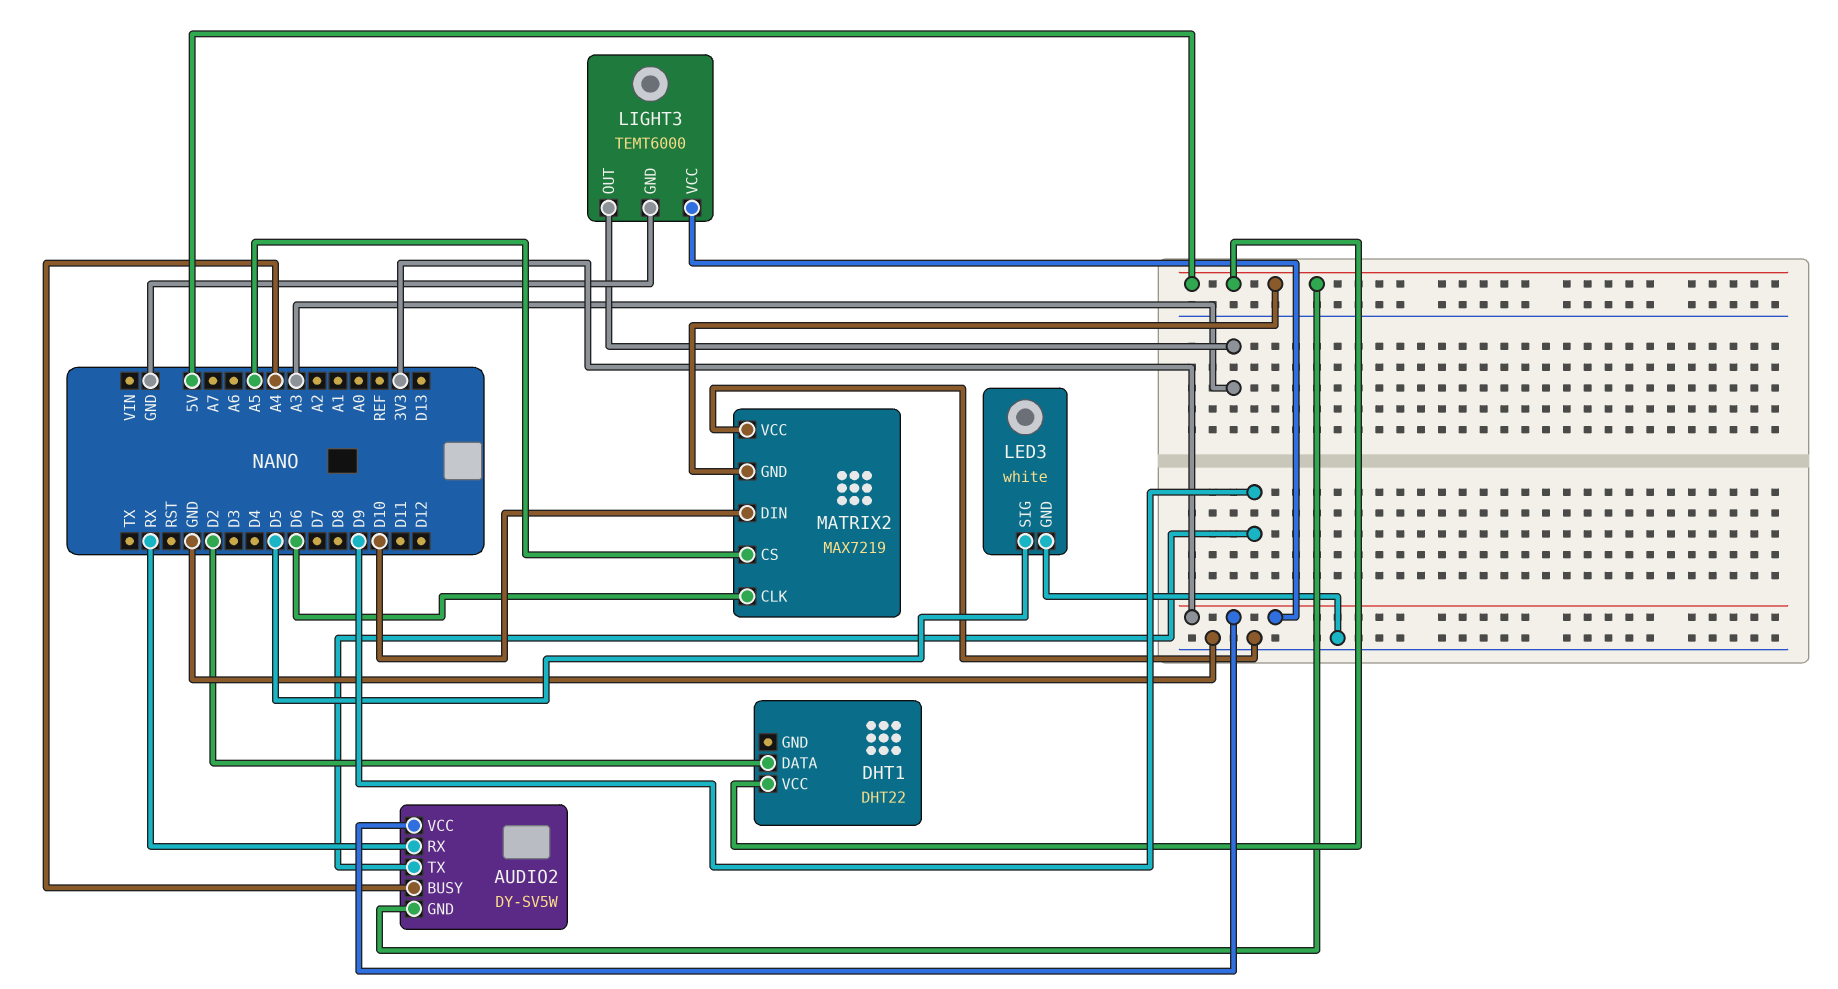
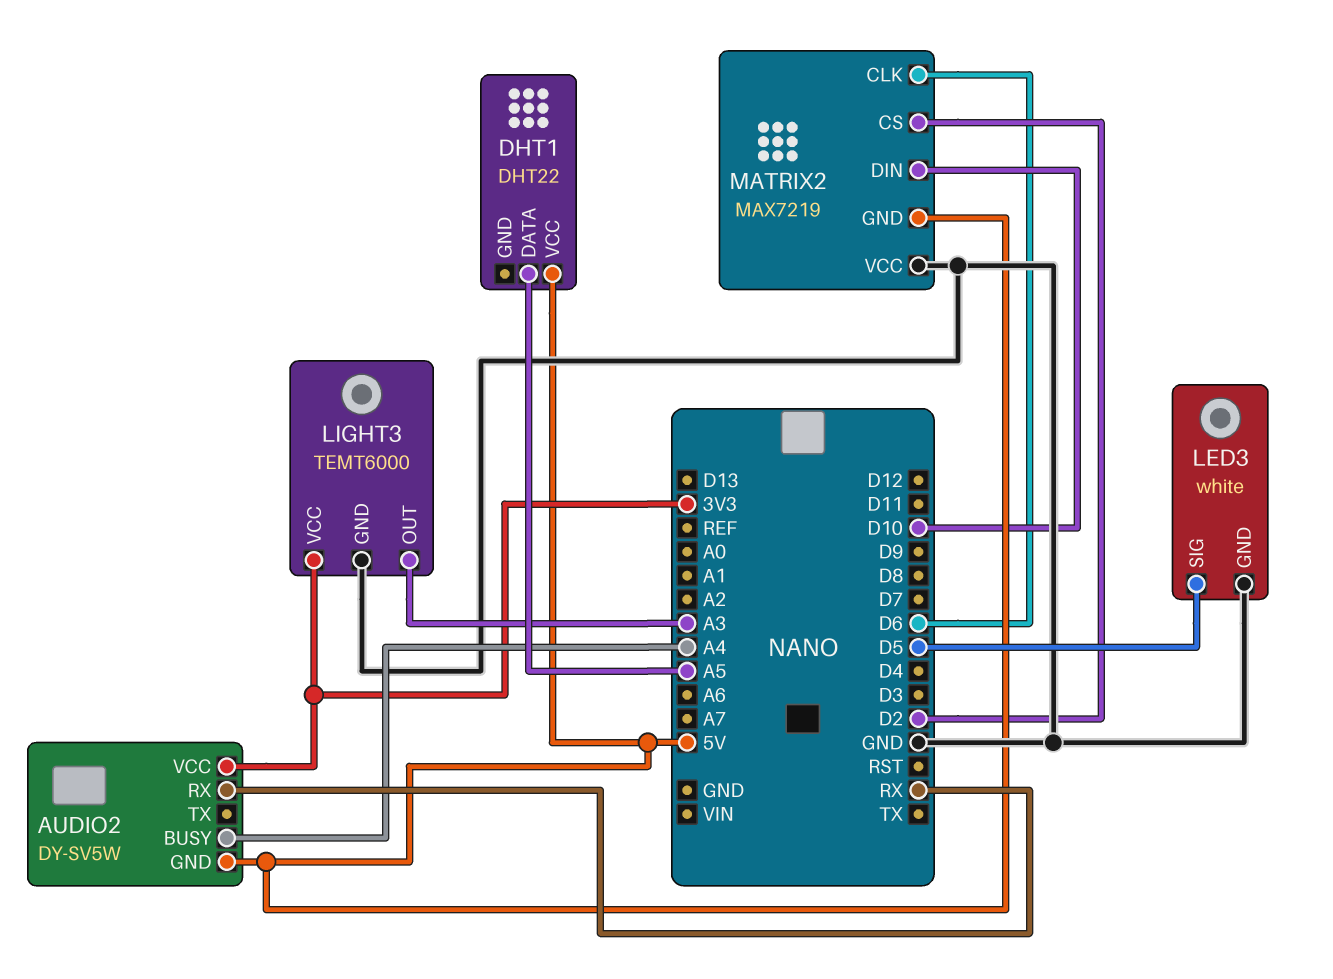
AUDIO2 pin TX: D9 -> none
DHT1 pin DATA: D2 -> A5
MATRIX2 pin CS: A5 -> D2

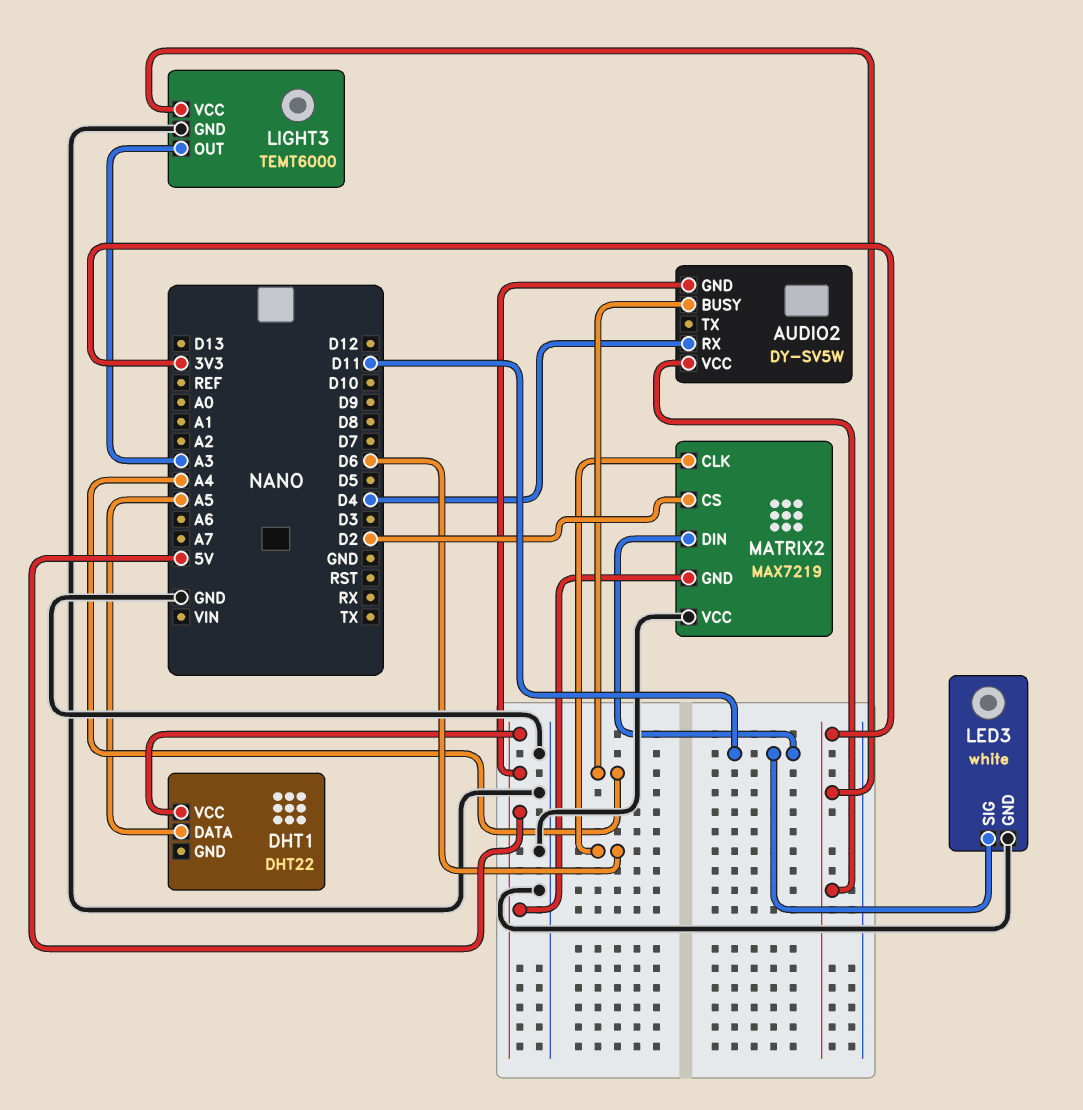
AUDIO2 pin RX: RX -> D4
LED3 pin SIG: D5 -> D11
MATRIX2 pin DIN: D10 -> D11

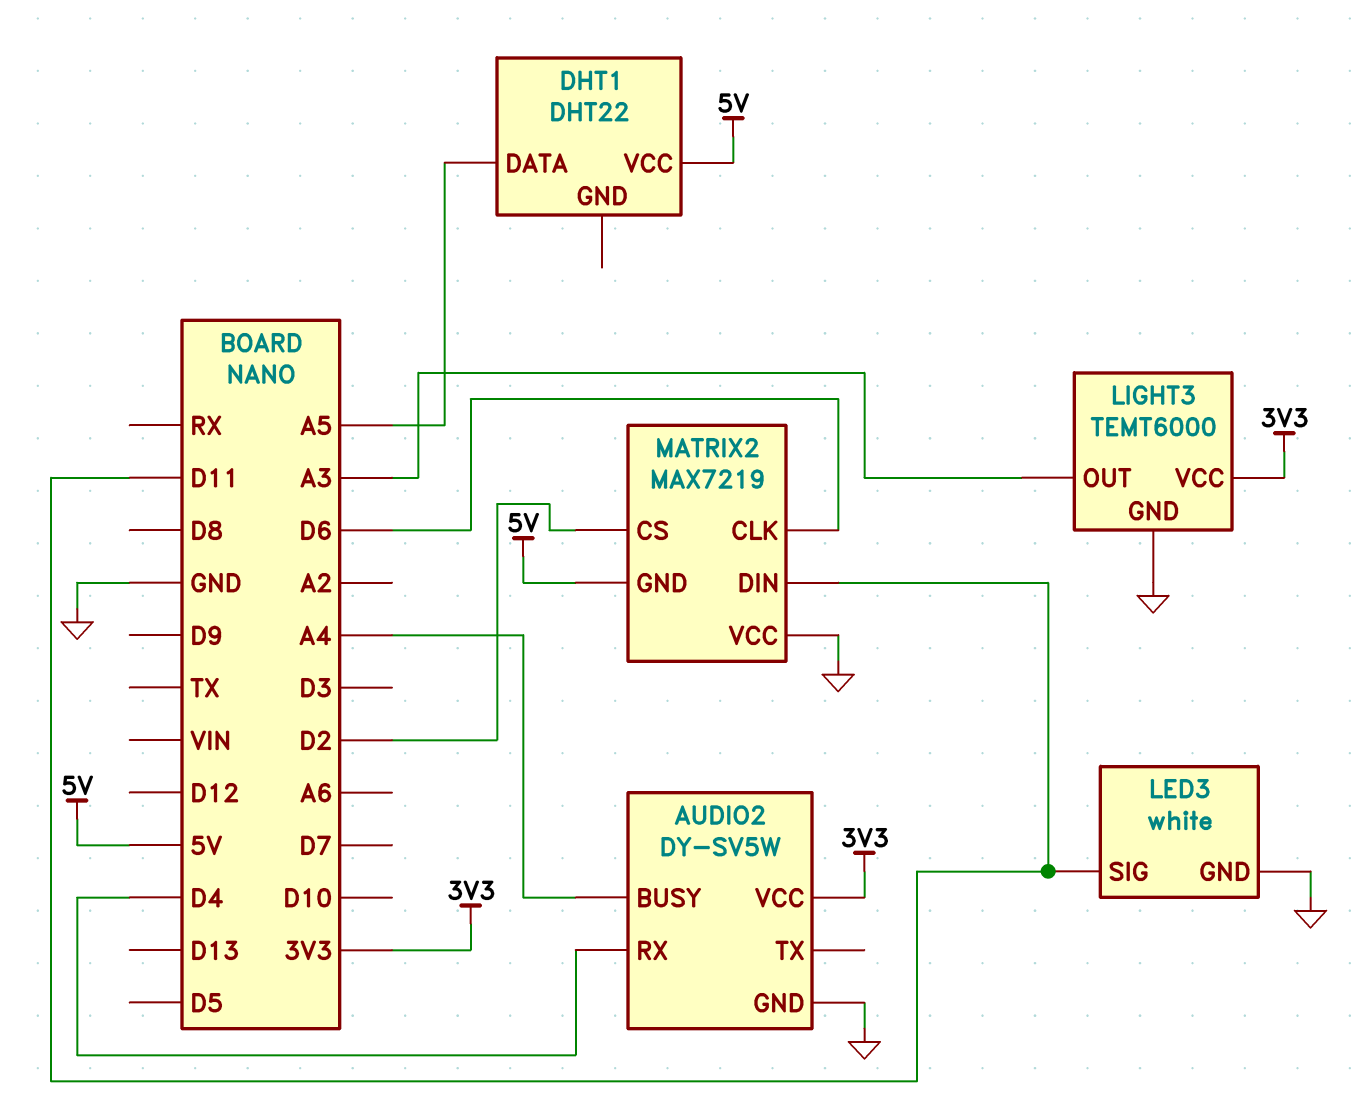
AUDIO2 pin GND: 5V -> GND

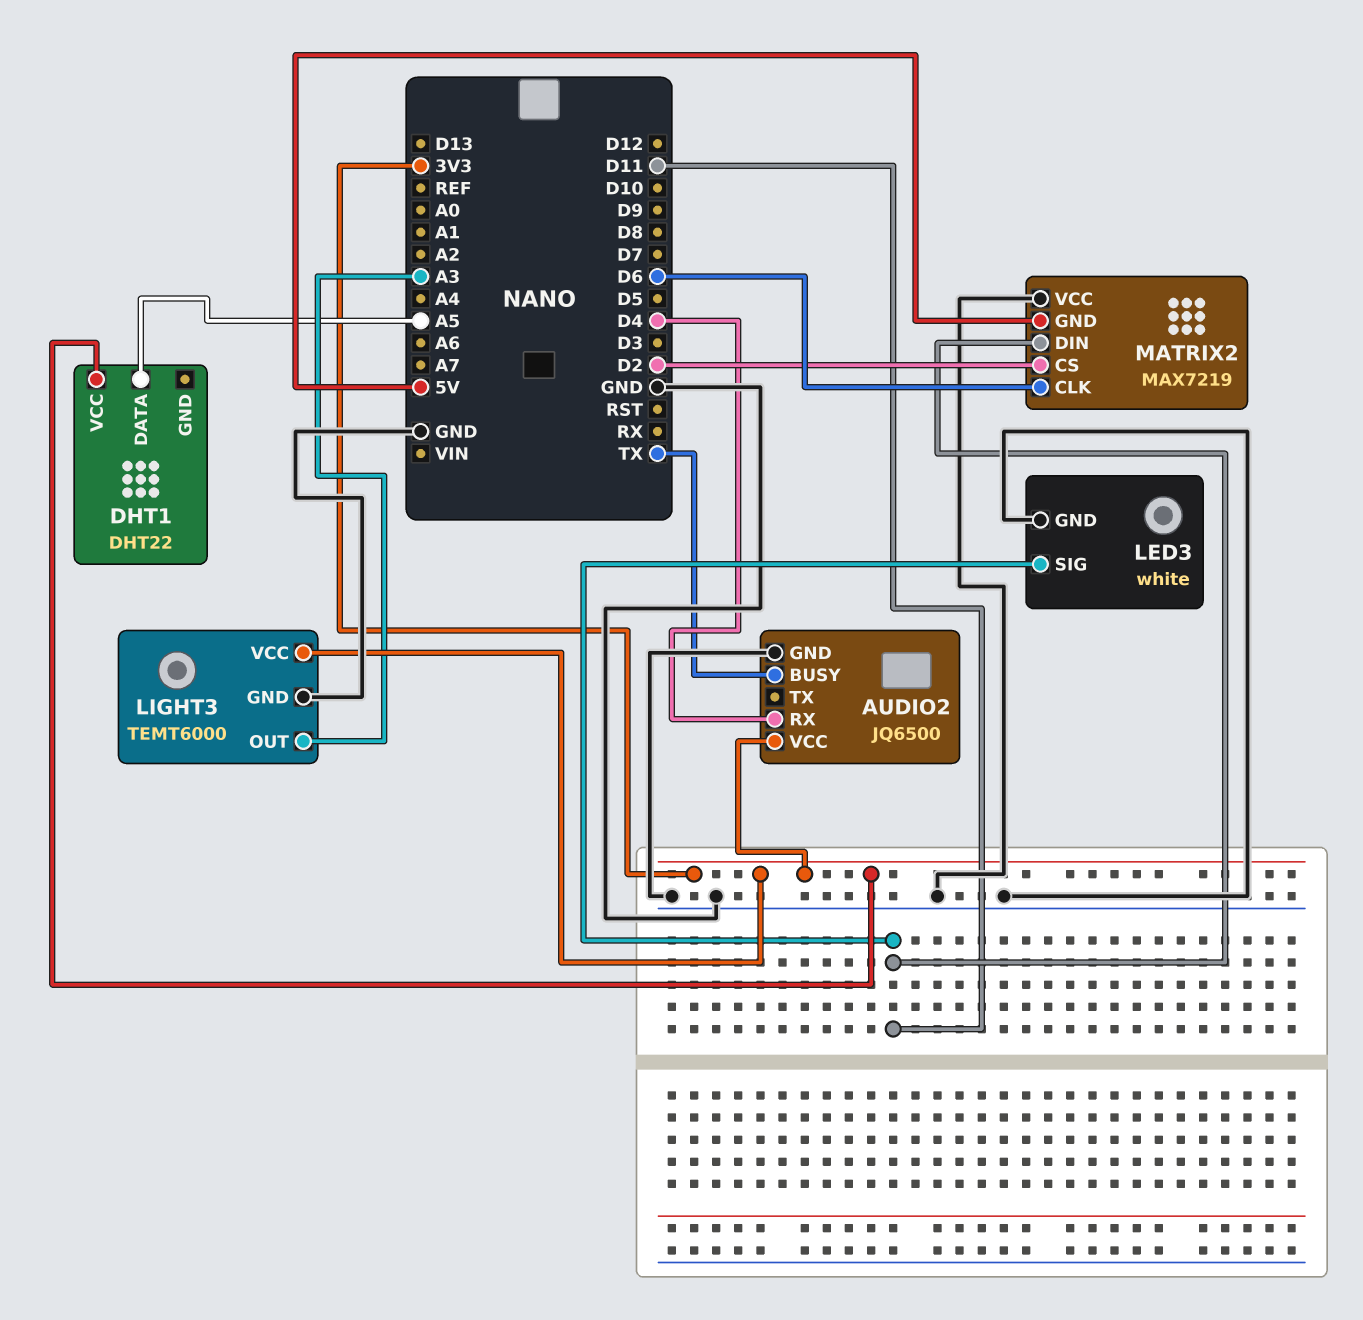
AUDIO2: DY-SV5W -> JQ6500
AUDIO2 pin BUSY: A4 -> TX
DHT1 pin VCC: 5V -> 3V3

